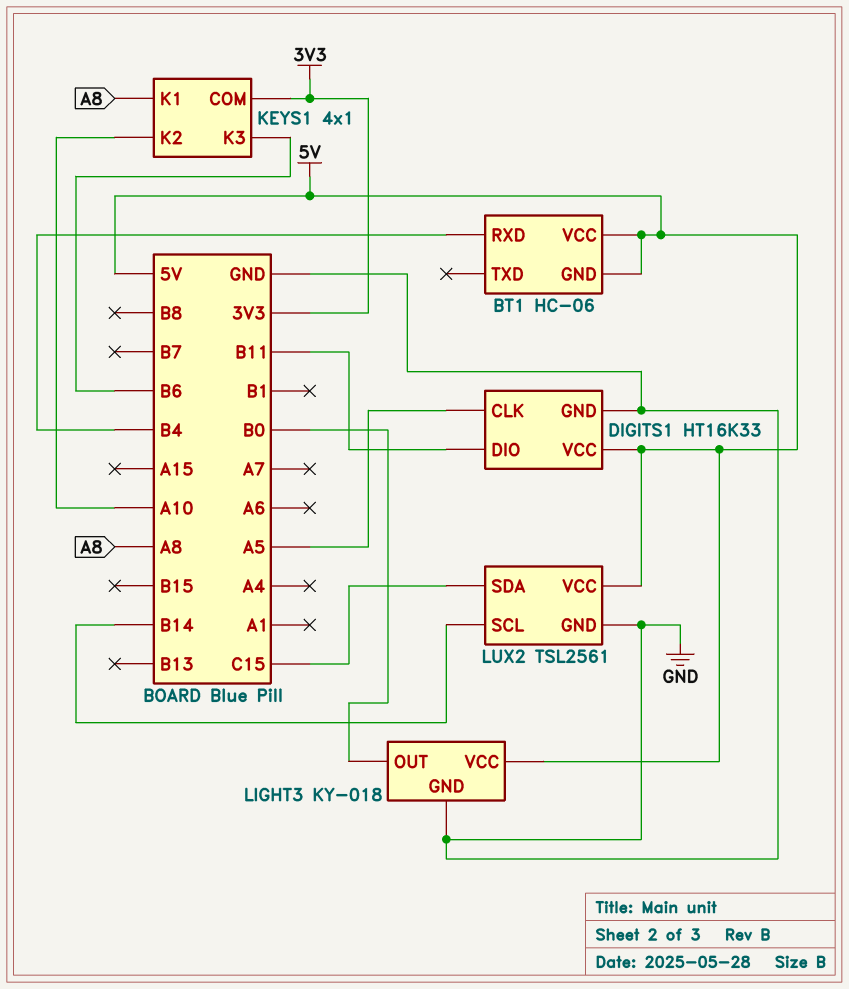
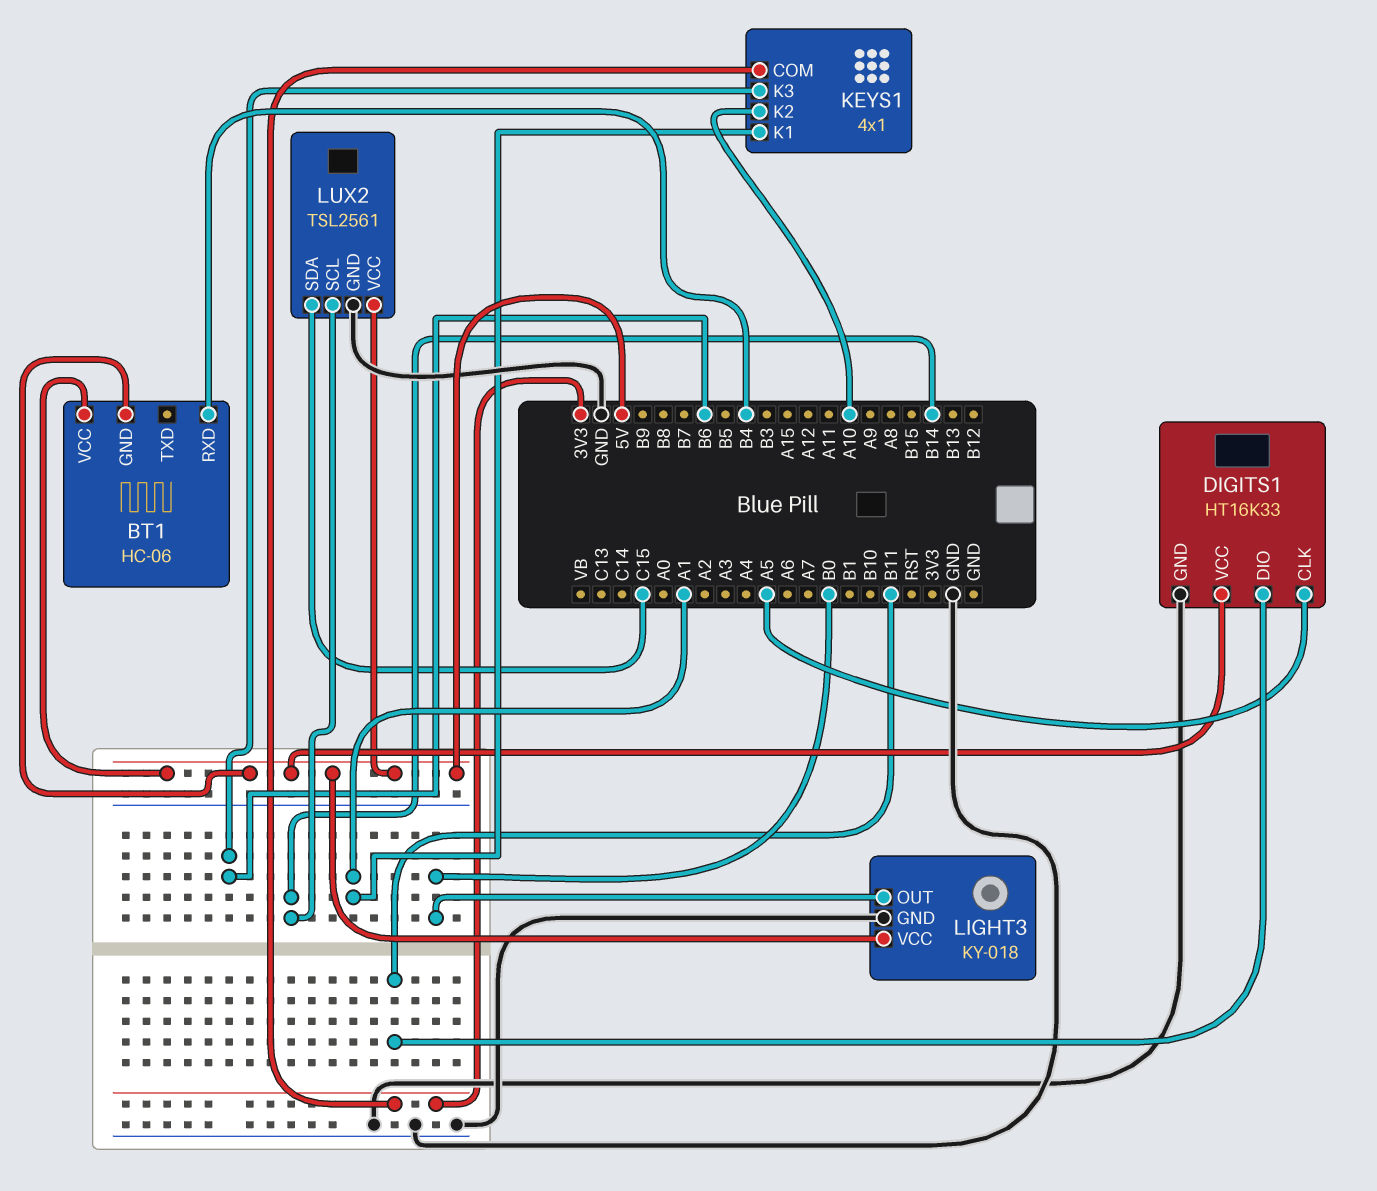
KEYS1 pin K1: A8 -> A1

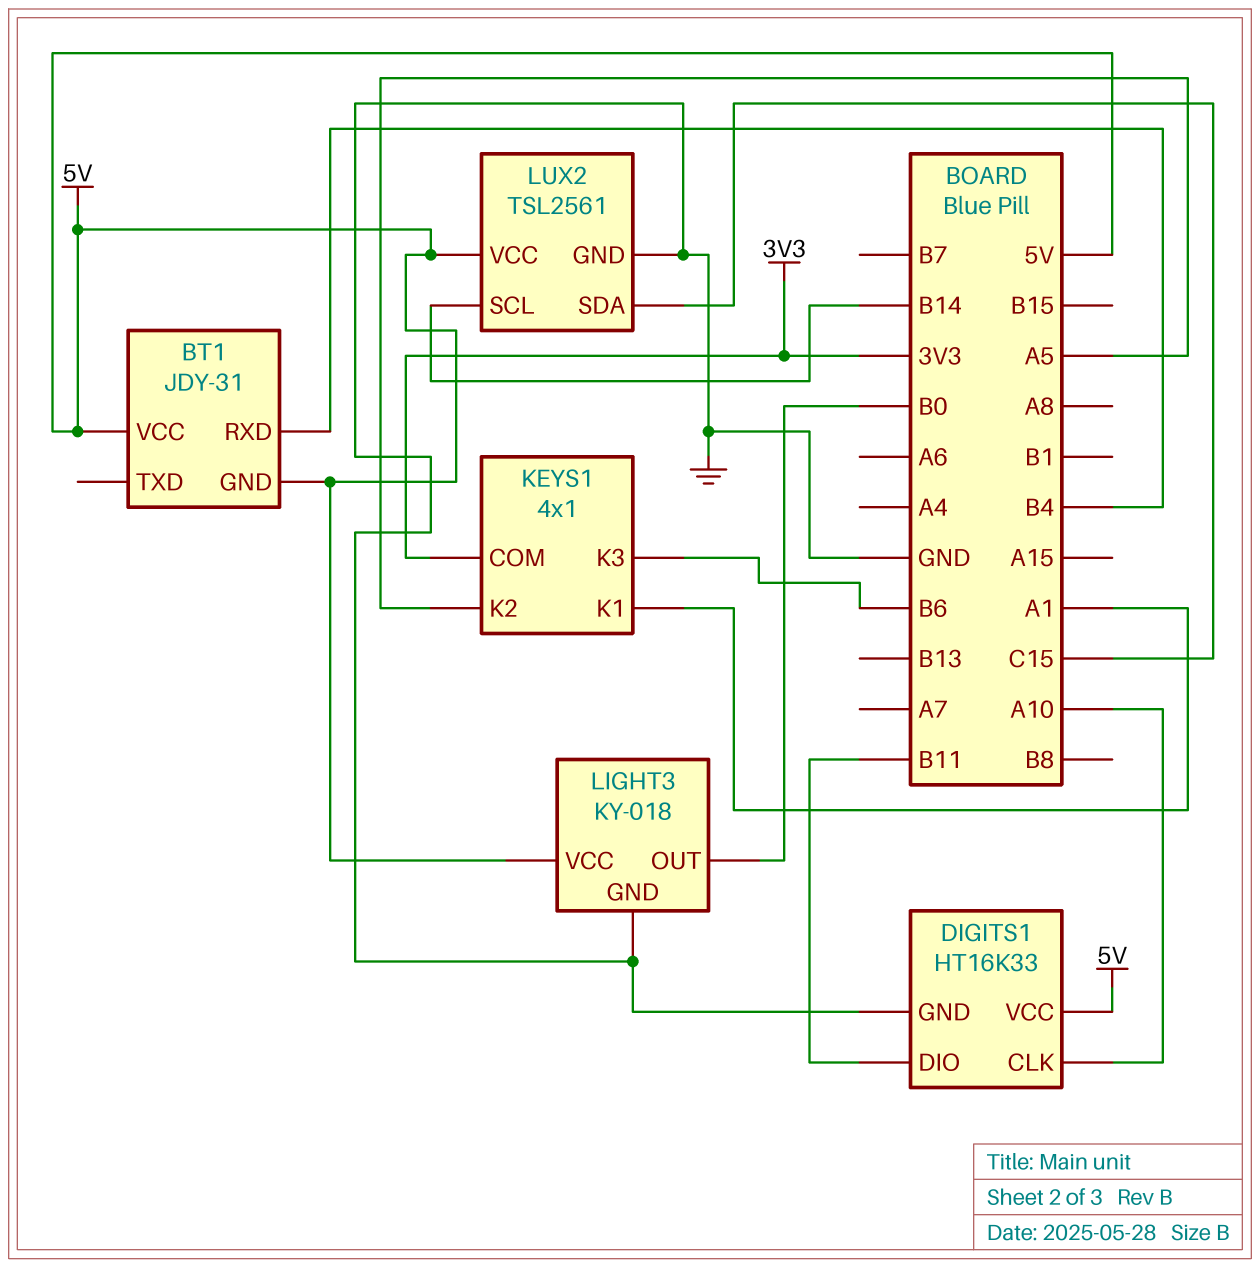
BT1: HC-06 -> JDY-31
DIGITS1 pin CLK: A5 -> A10
KEYS1 pin K2: A10 -> A5

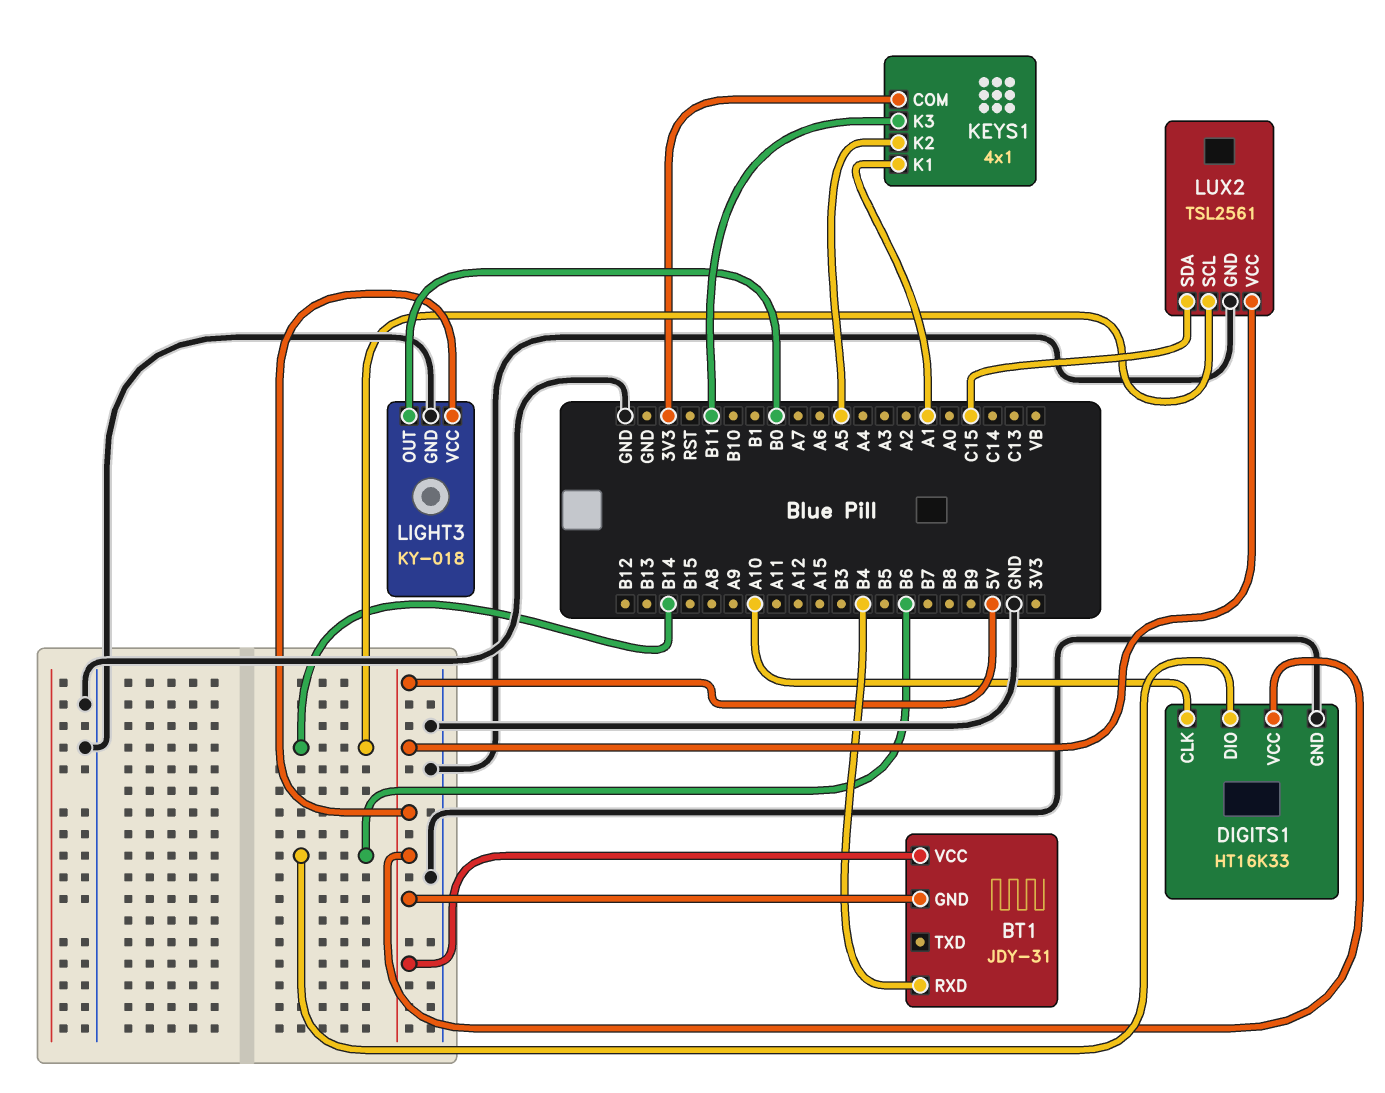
DIGITS1 pin DIO: B11 -> B6
KEYS1 pin K3: B6 -> B11

